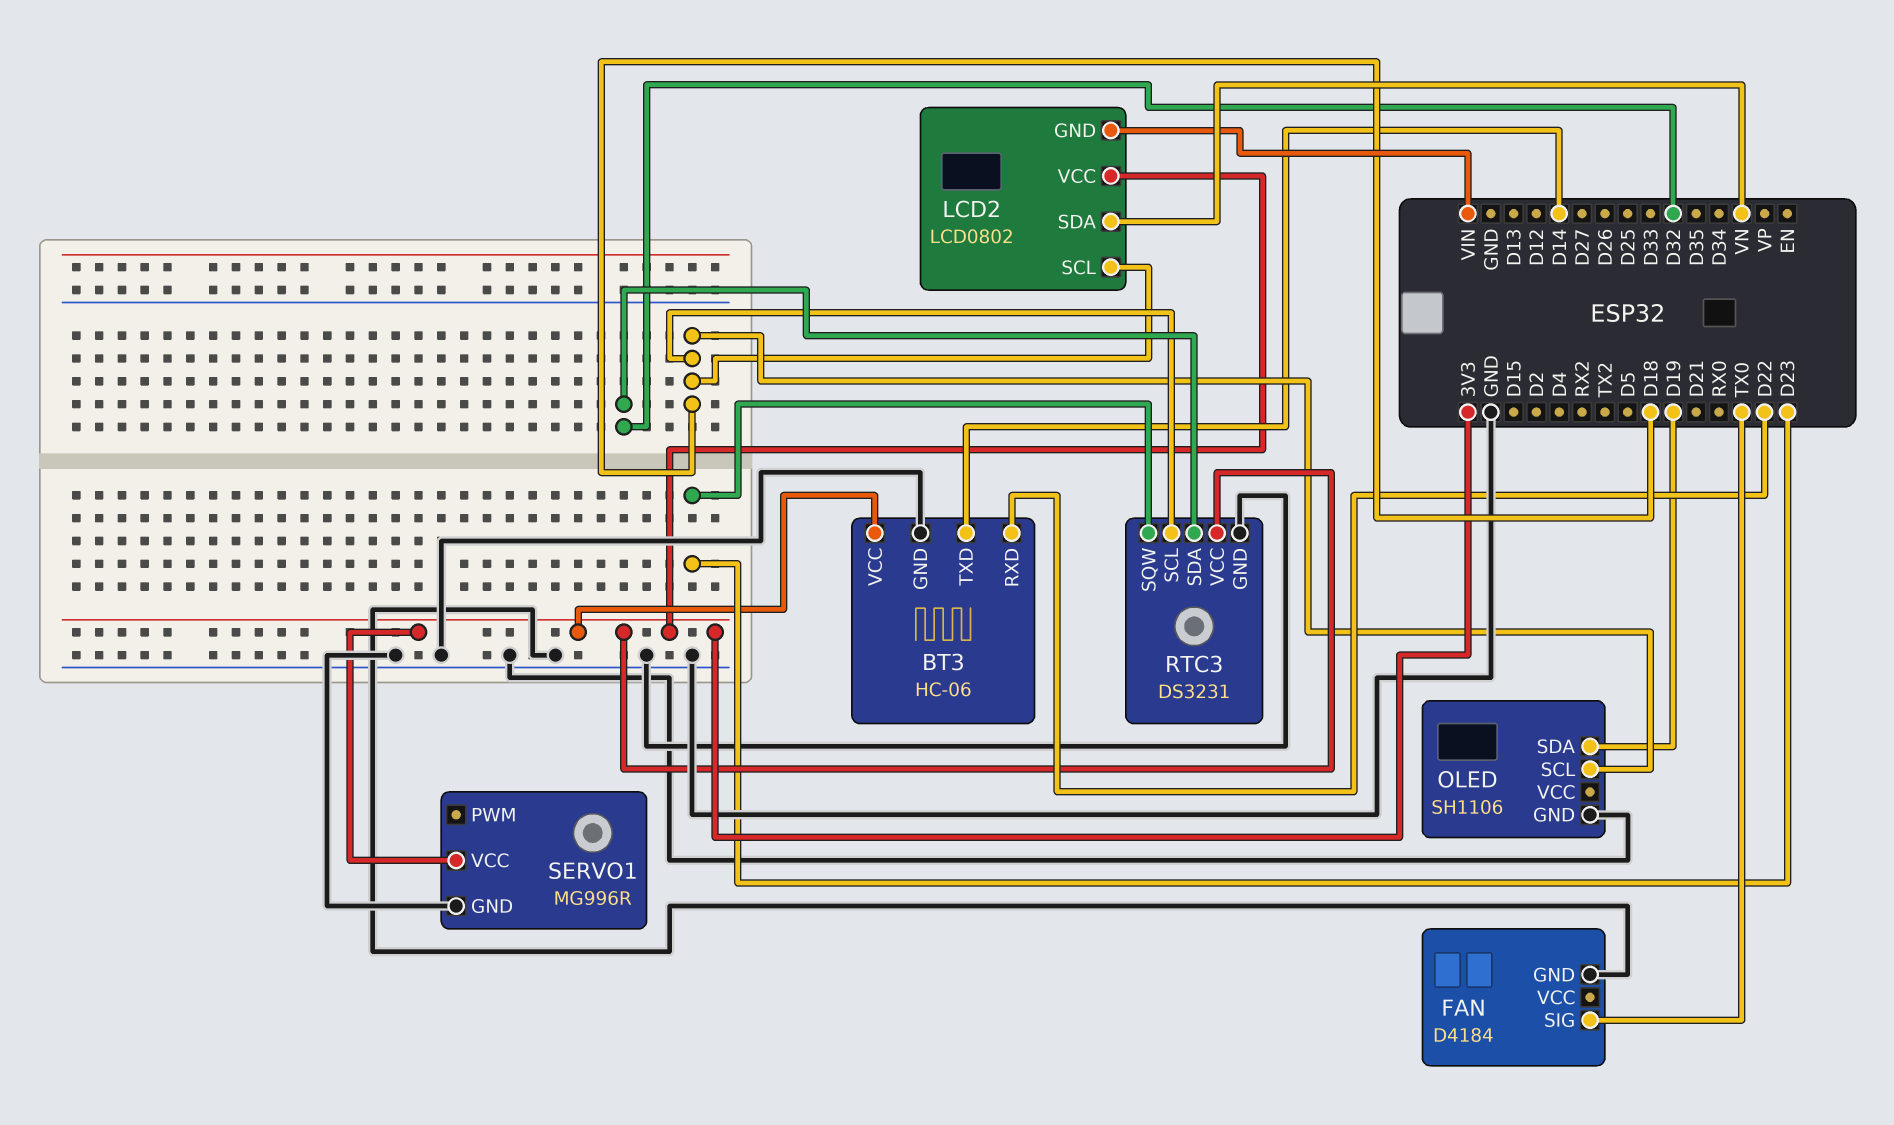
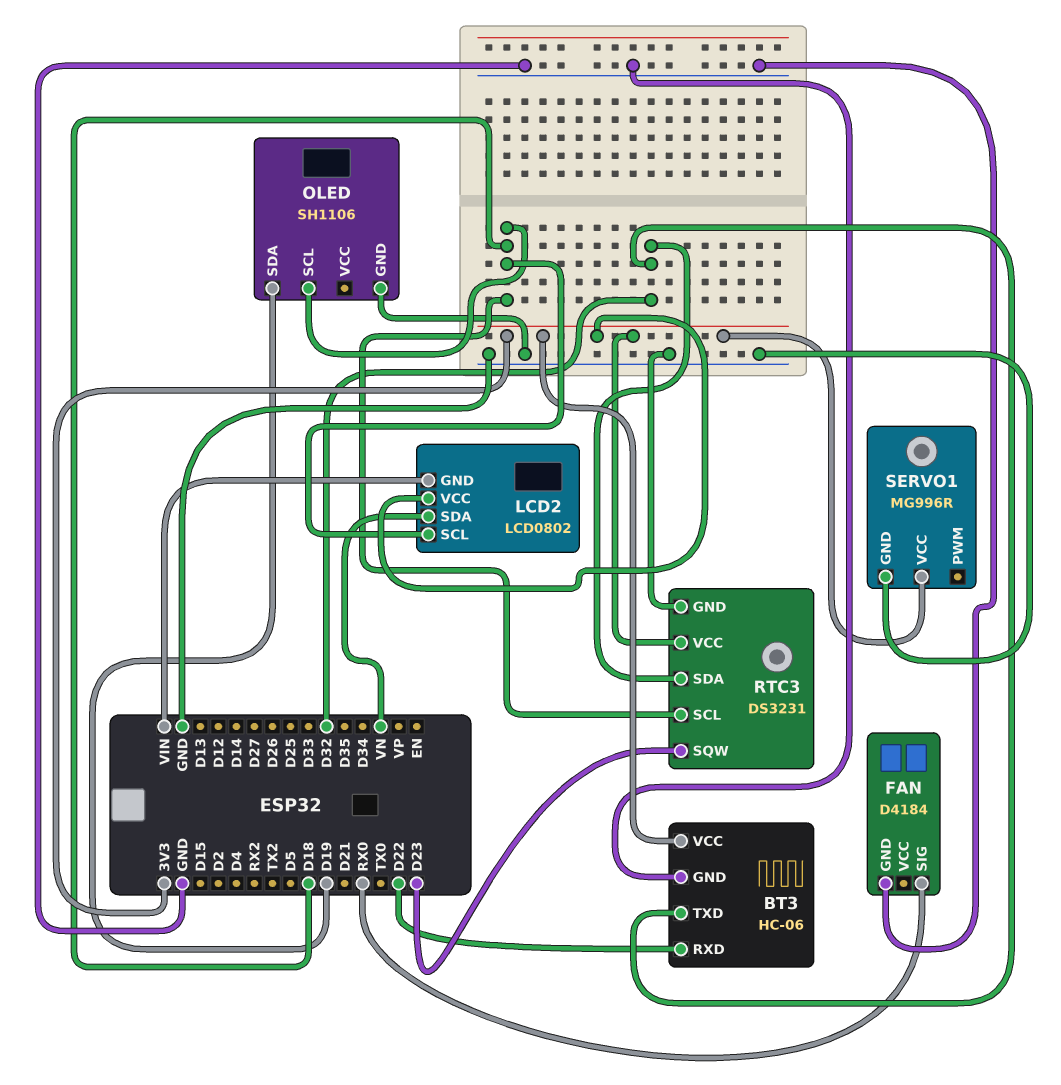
BT3 pin TXD: D14 -> D32
FAN pin SIG: TX0 -> RX0

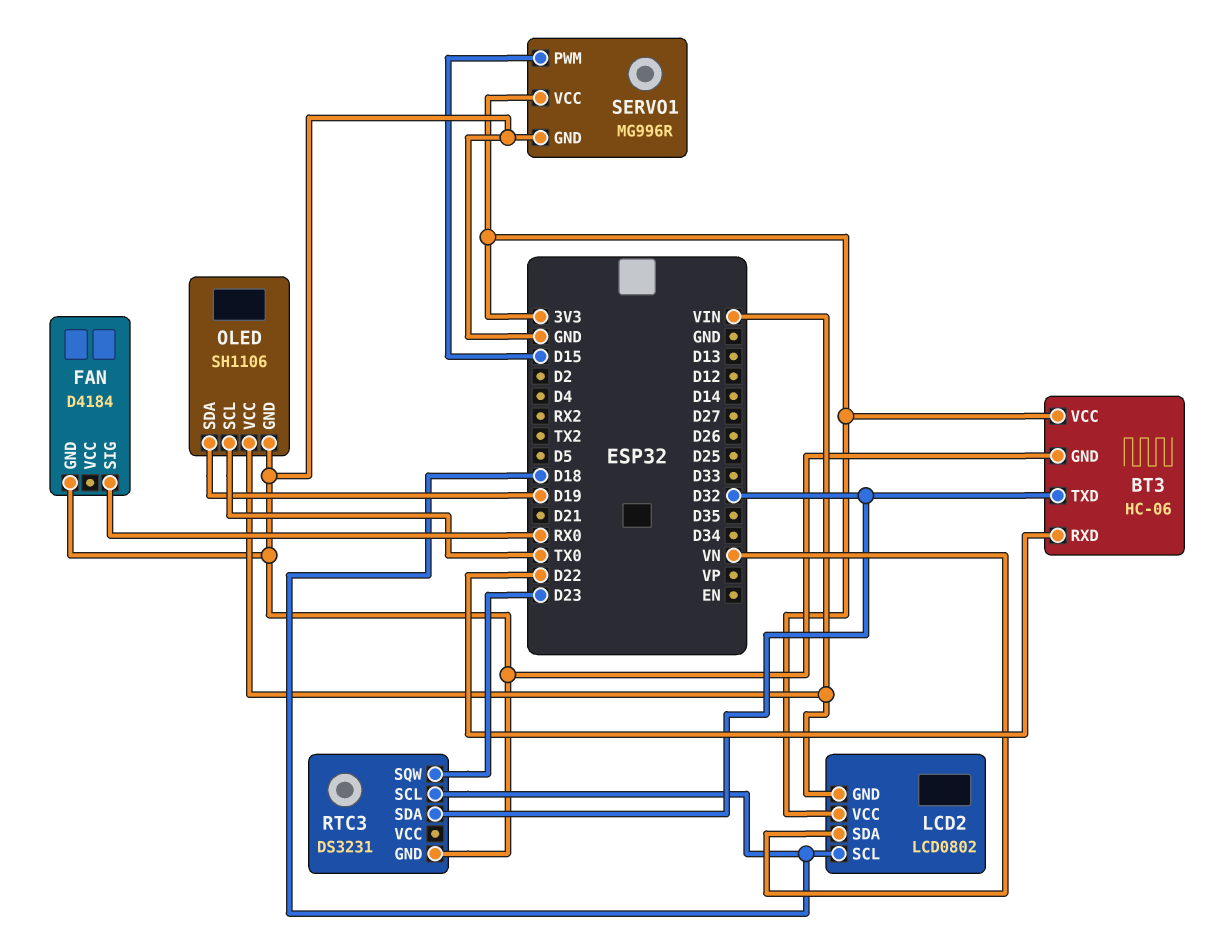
OLED pin SCL: D18 -> TX0
OLED pin VCC: none -> VIN
RTC3 pin VCC: 3V3 -> none
SERVO1 pin PWM: none -> D15

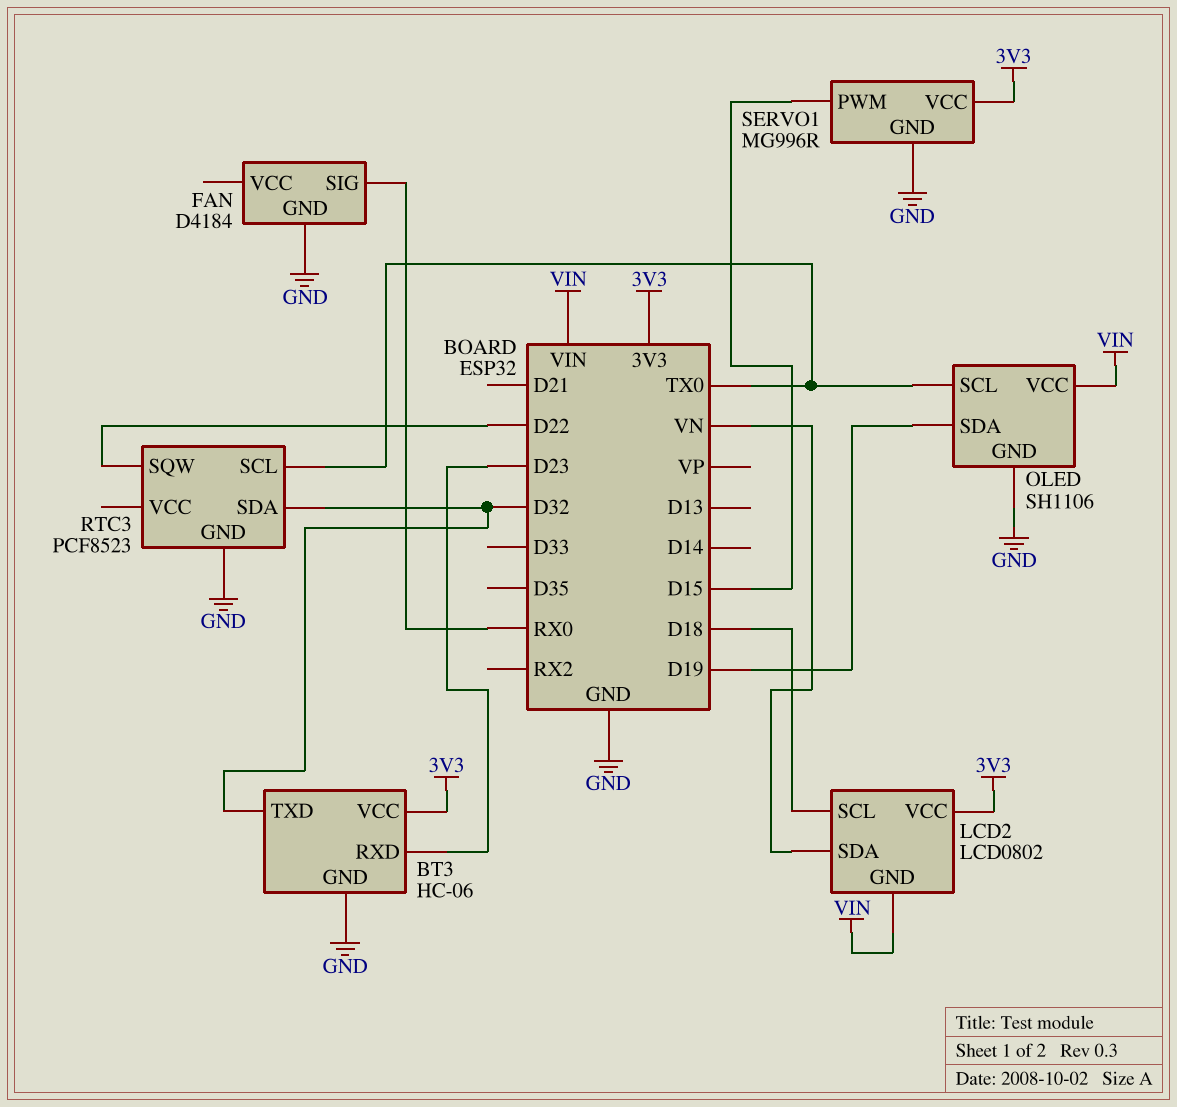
BT3 pin RXD: D22 -> D23
RTC3: DS3231 -> PCF8523
RTC3 pin SCL: D18 -> TX0
RTC3 pin SQW: D23 -> D22

